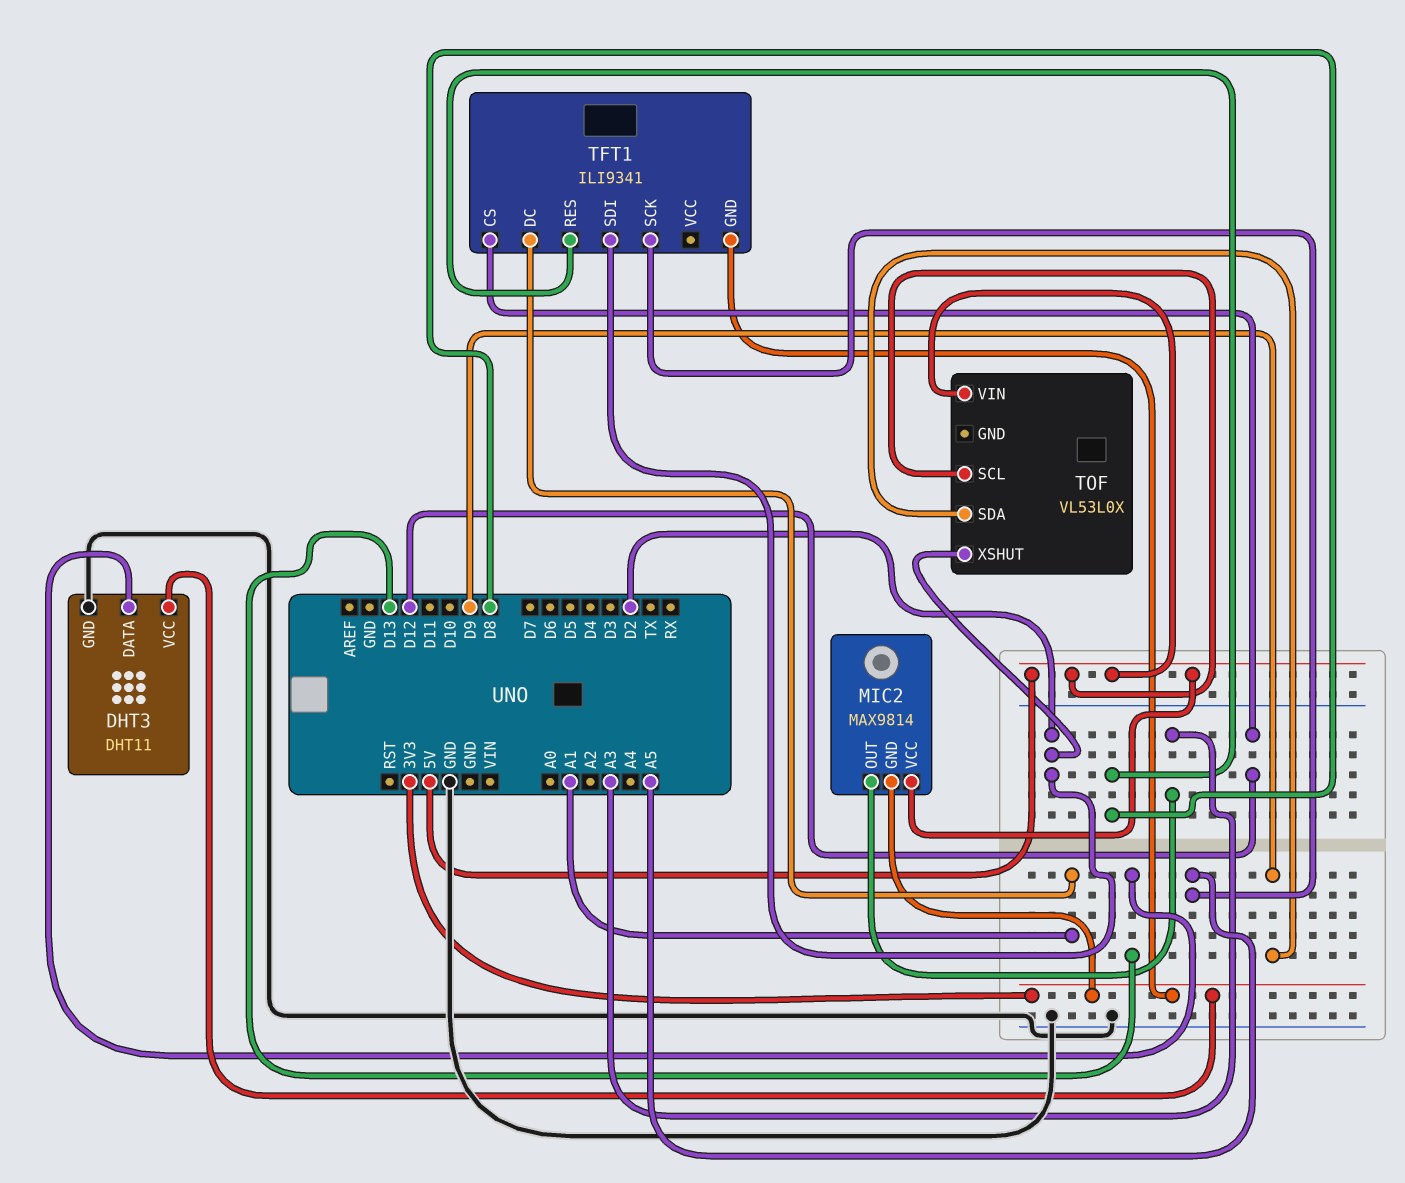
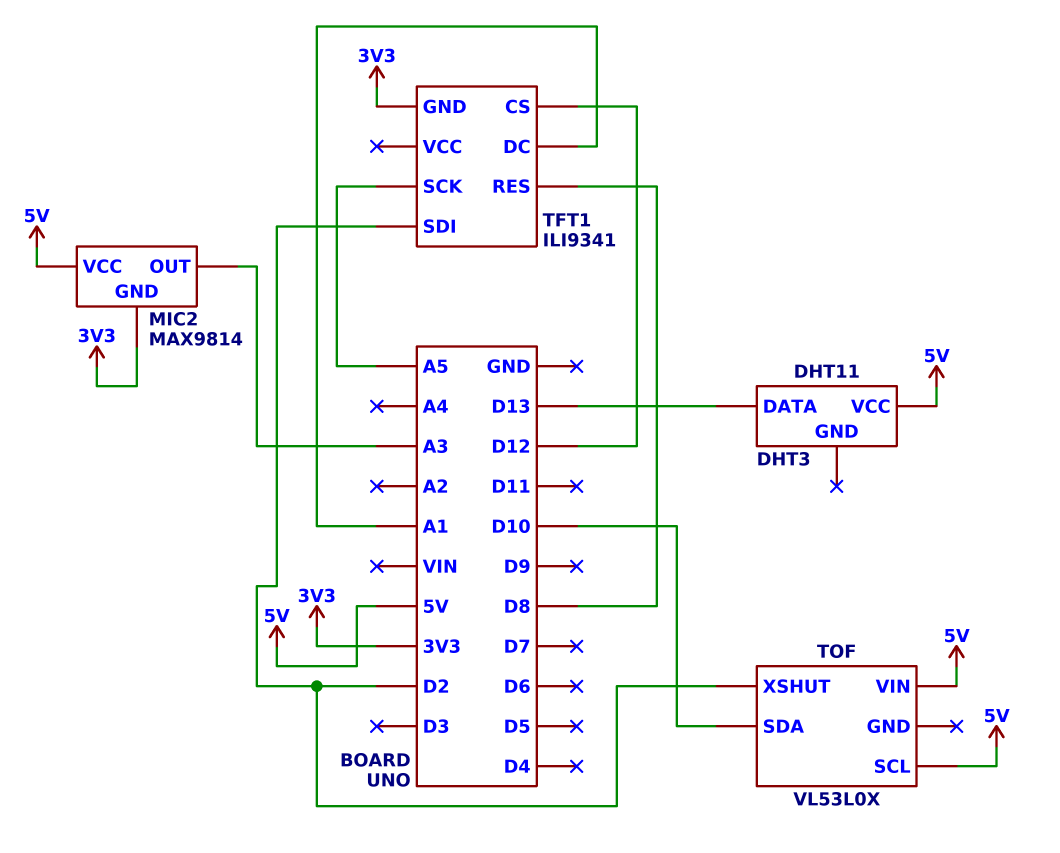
DHT3 pin GND: GND -> none
DHT3 pin VCC: 3V3 -> 5V
TOF pin SDA: D9 -> D10

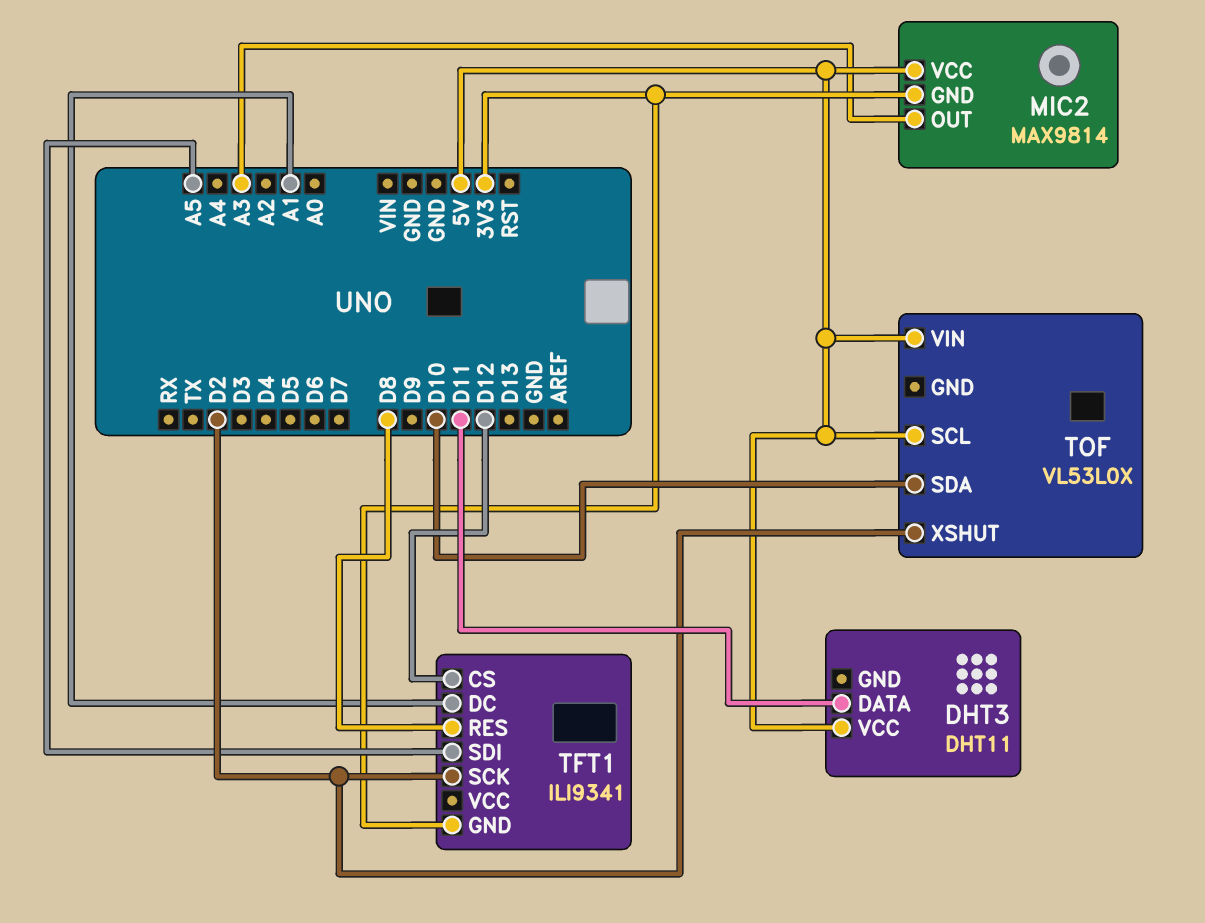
DHT3 pin DATA: D13 -> D11
TFT1 pin SCK: A5 -> D2
TFT1 pin SDI: D2 -> A5

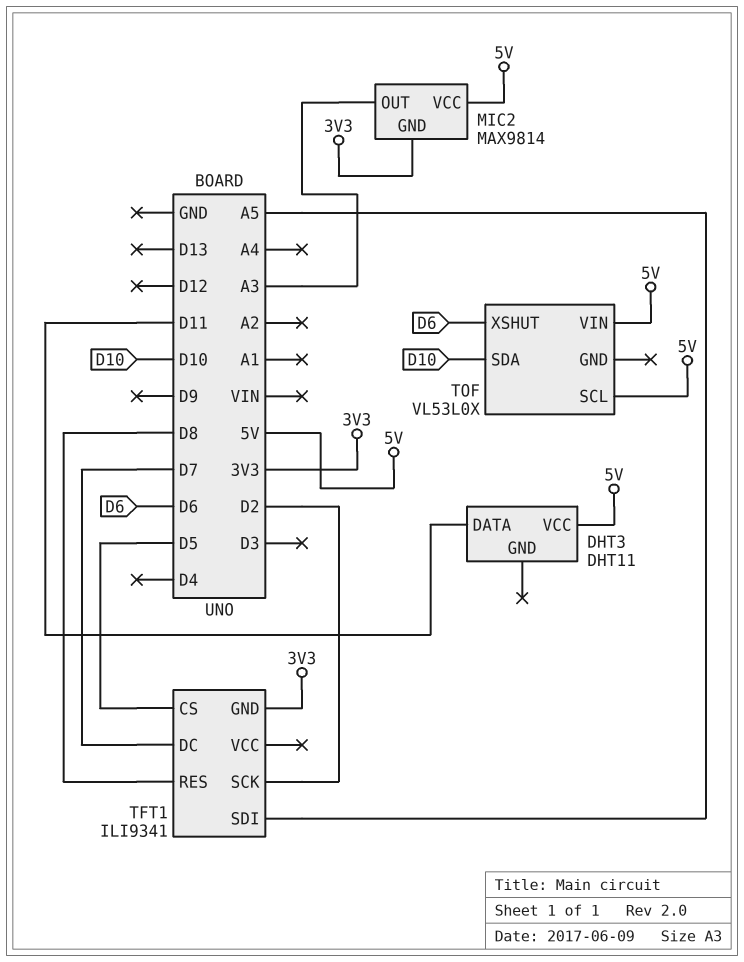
TFT1 pin CS: D12 -> D5
TFT1 pin DC: A1 -> D7
TOF pin XSHUT: D2 -> D6

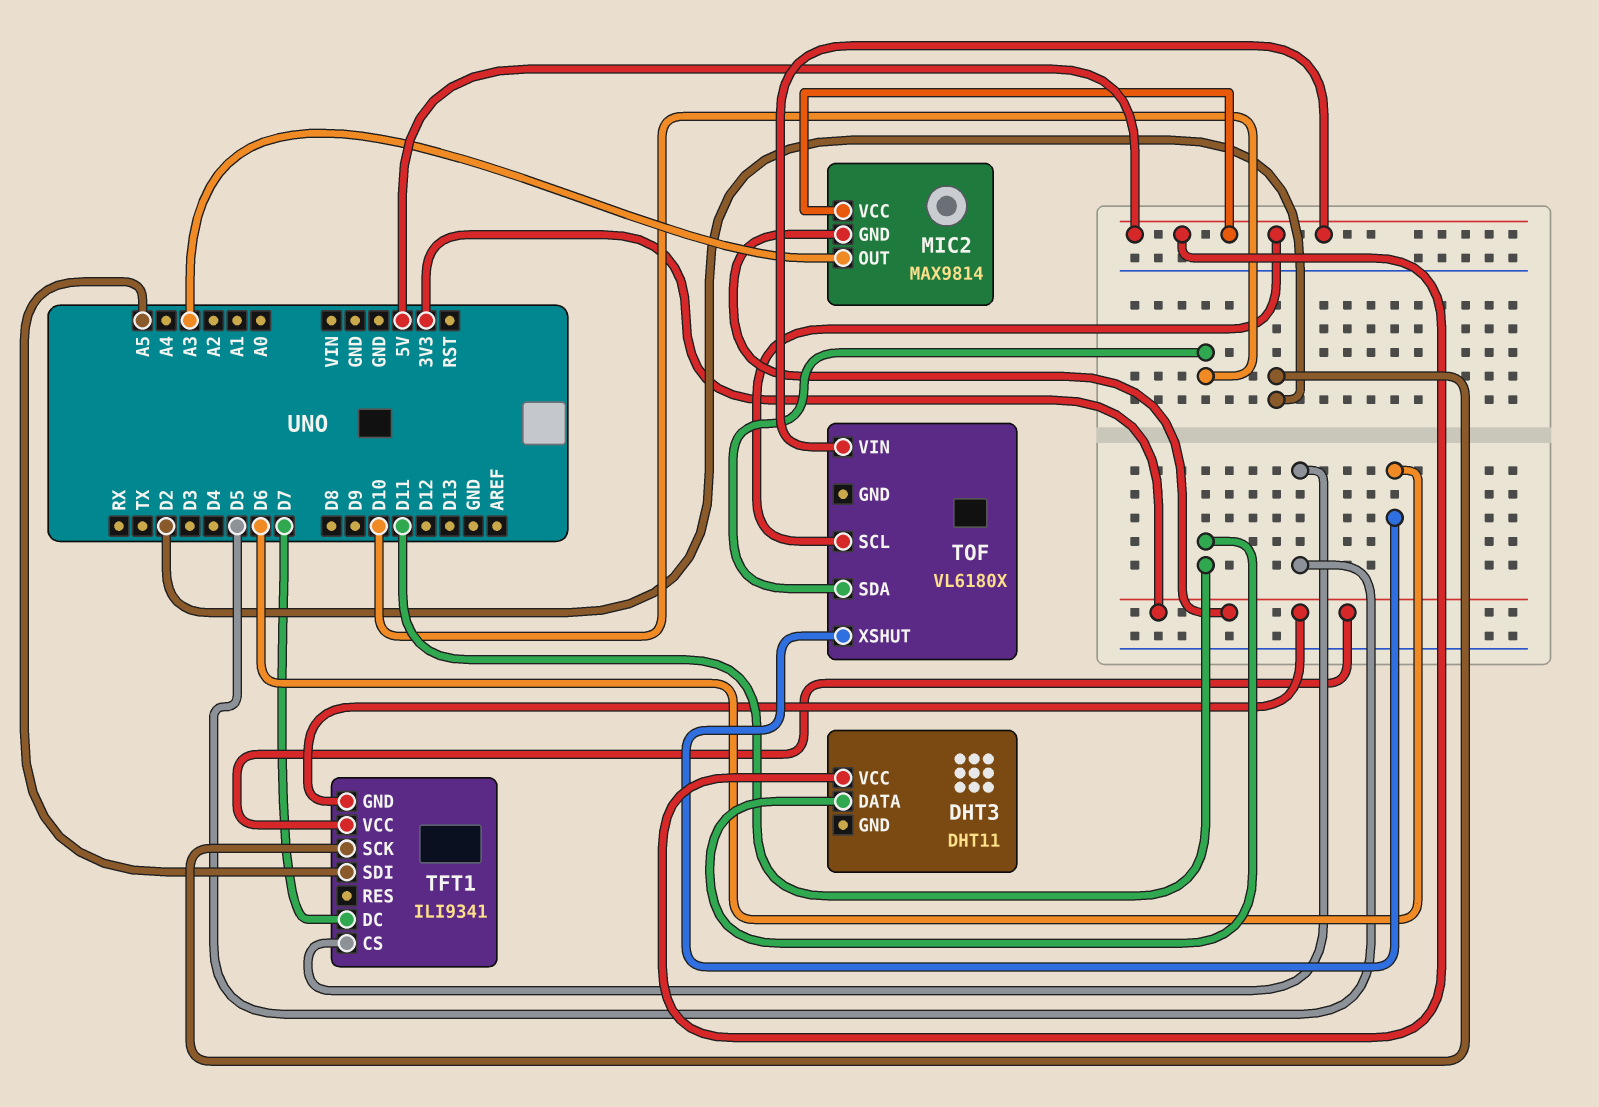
TFT1 pin RES: D8 -> none
TFT1 pin VCC: none -> 3V3
TOF: VL53L0X -> VL6180X

